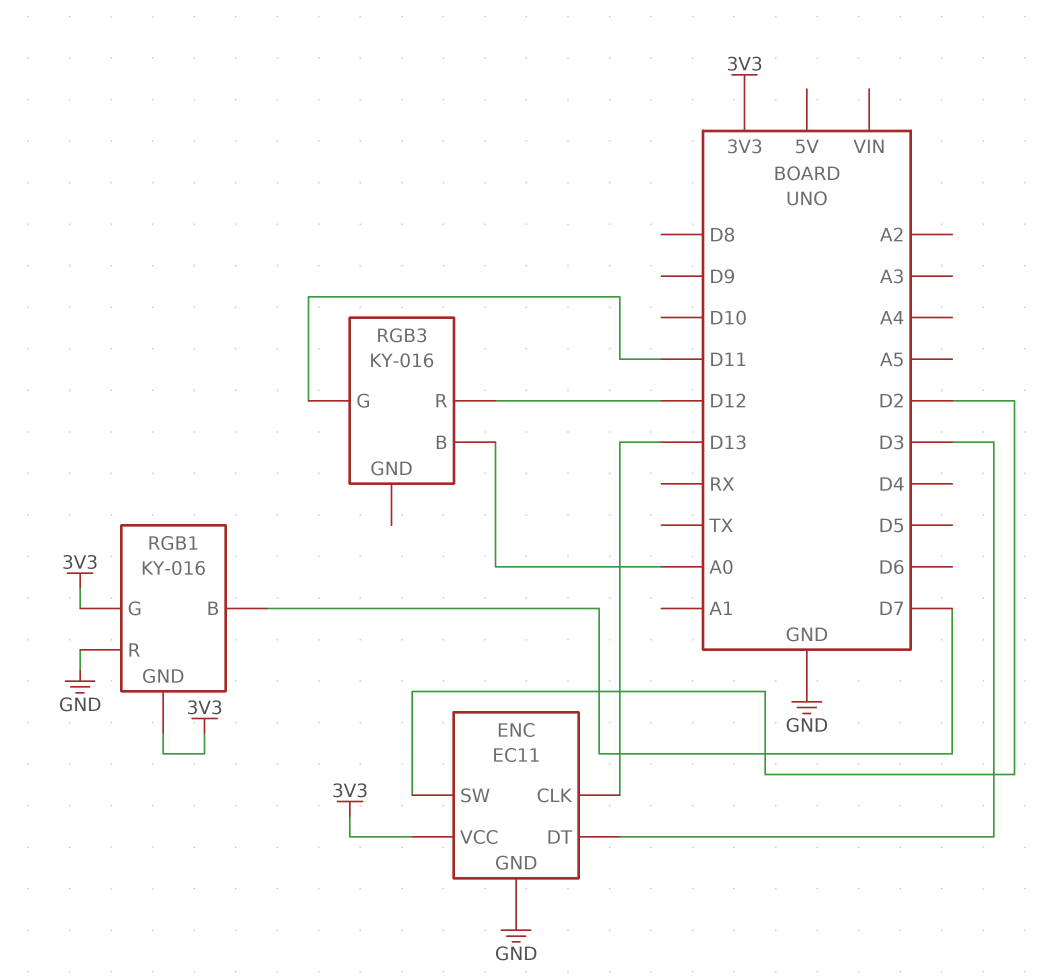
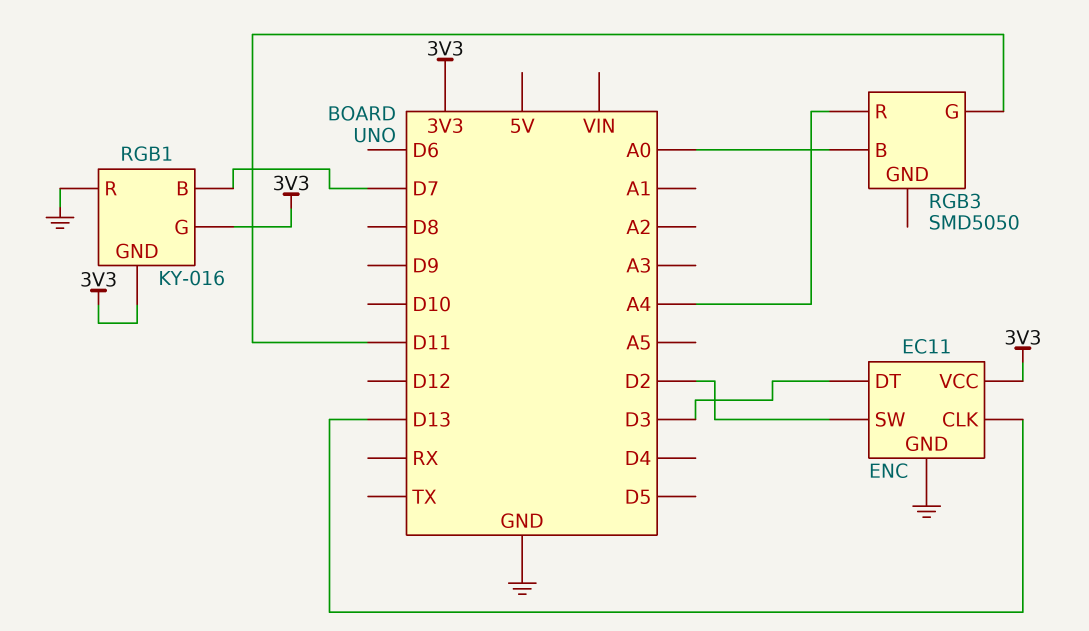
RGB3: KY-016 -> SMD5050
RGB3 pin R: D12 -> A4

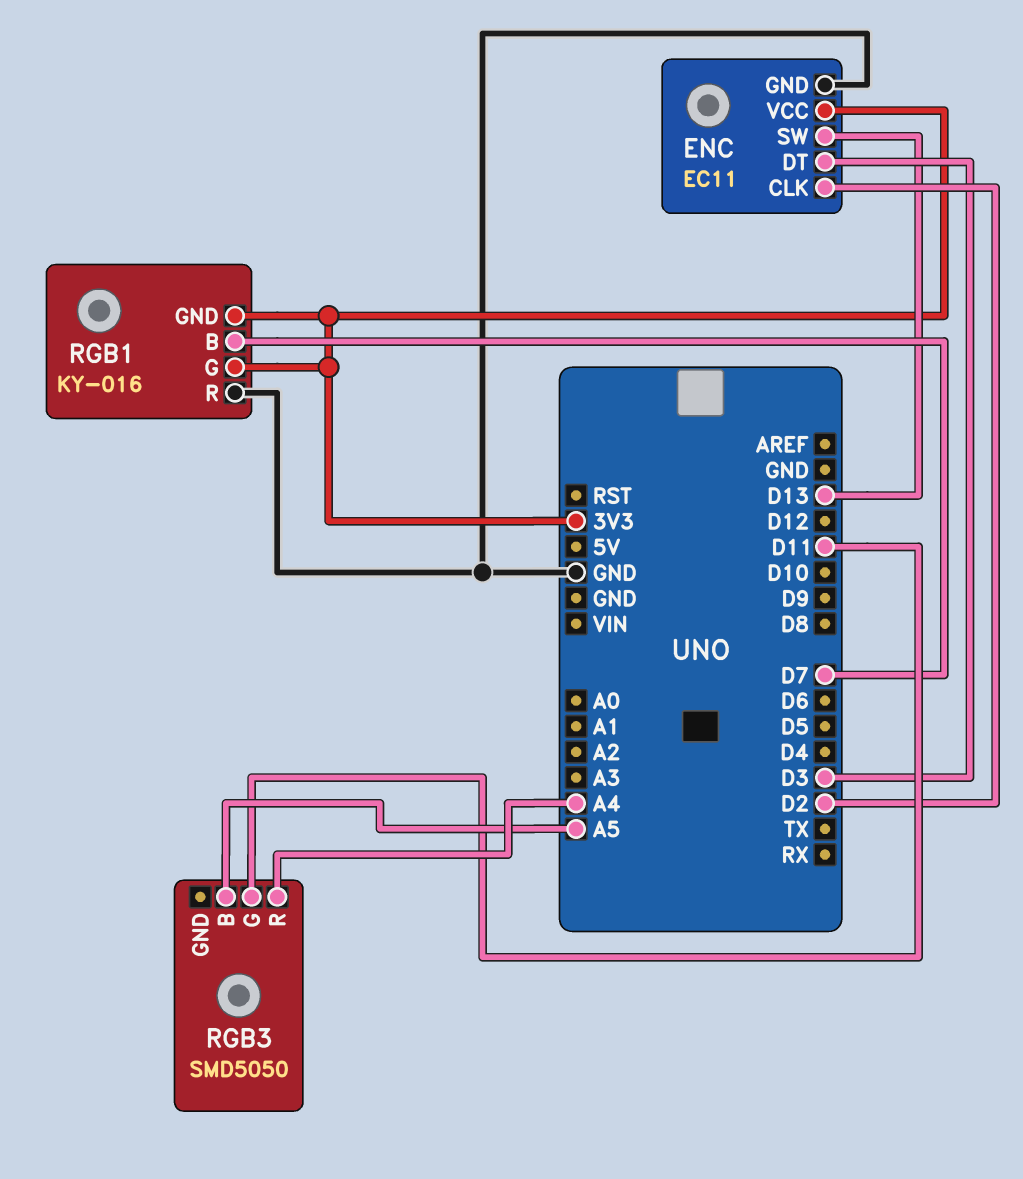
ENC pin CLK: D13 -> D2
ENC pin SW: D2 -> D13
RGB3 pin B: A0 -> A5

